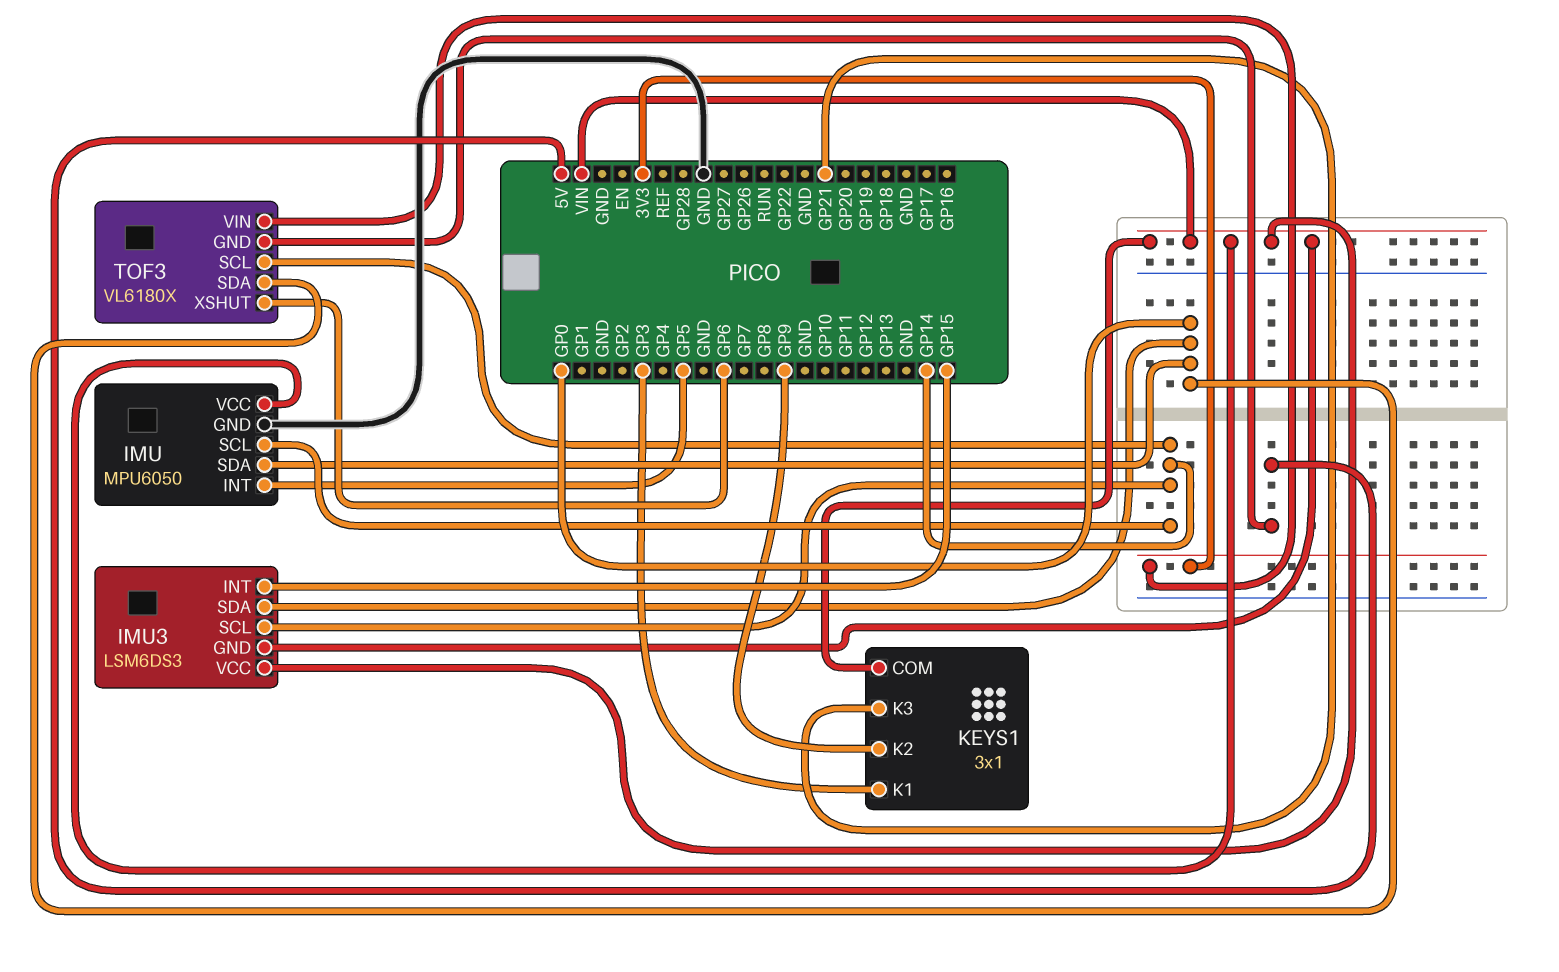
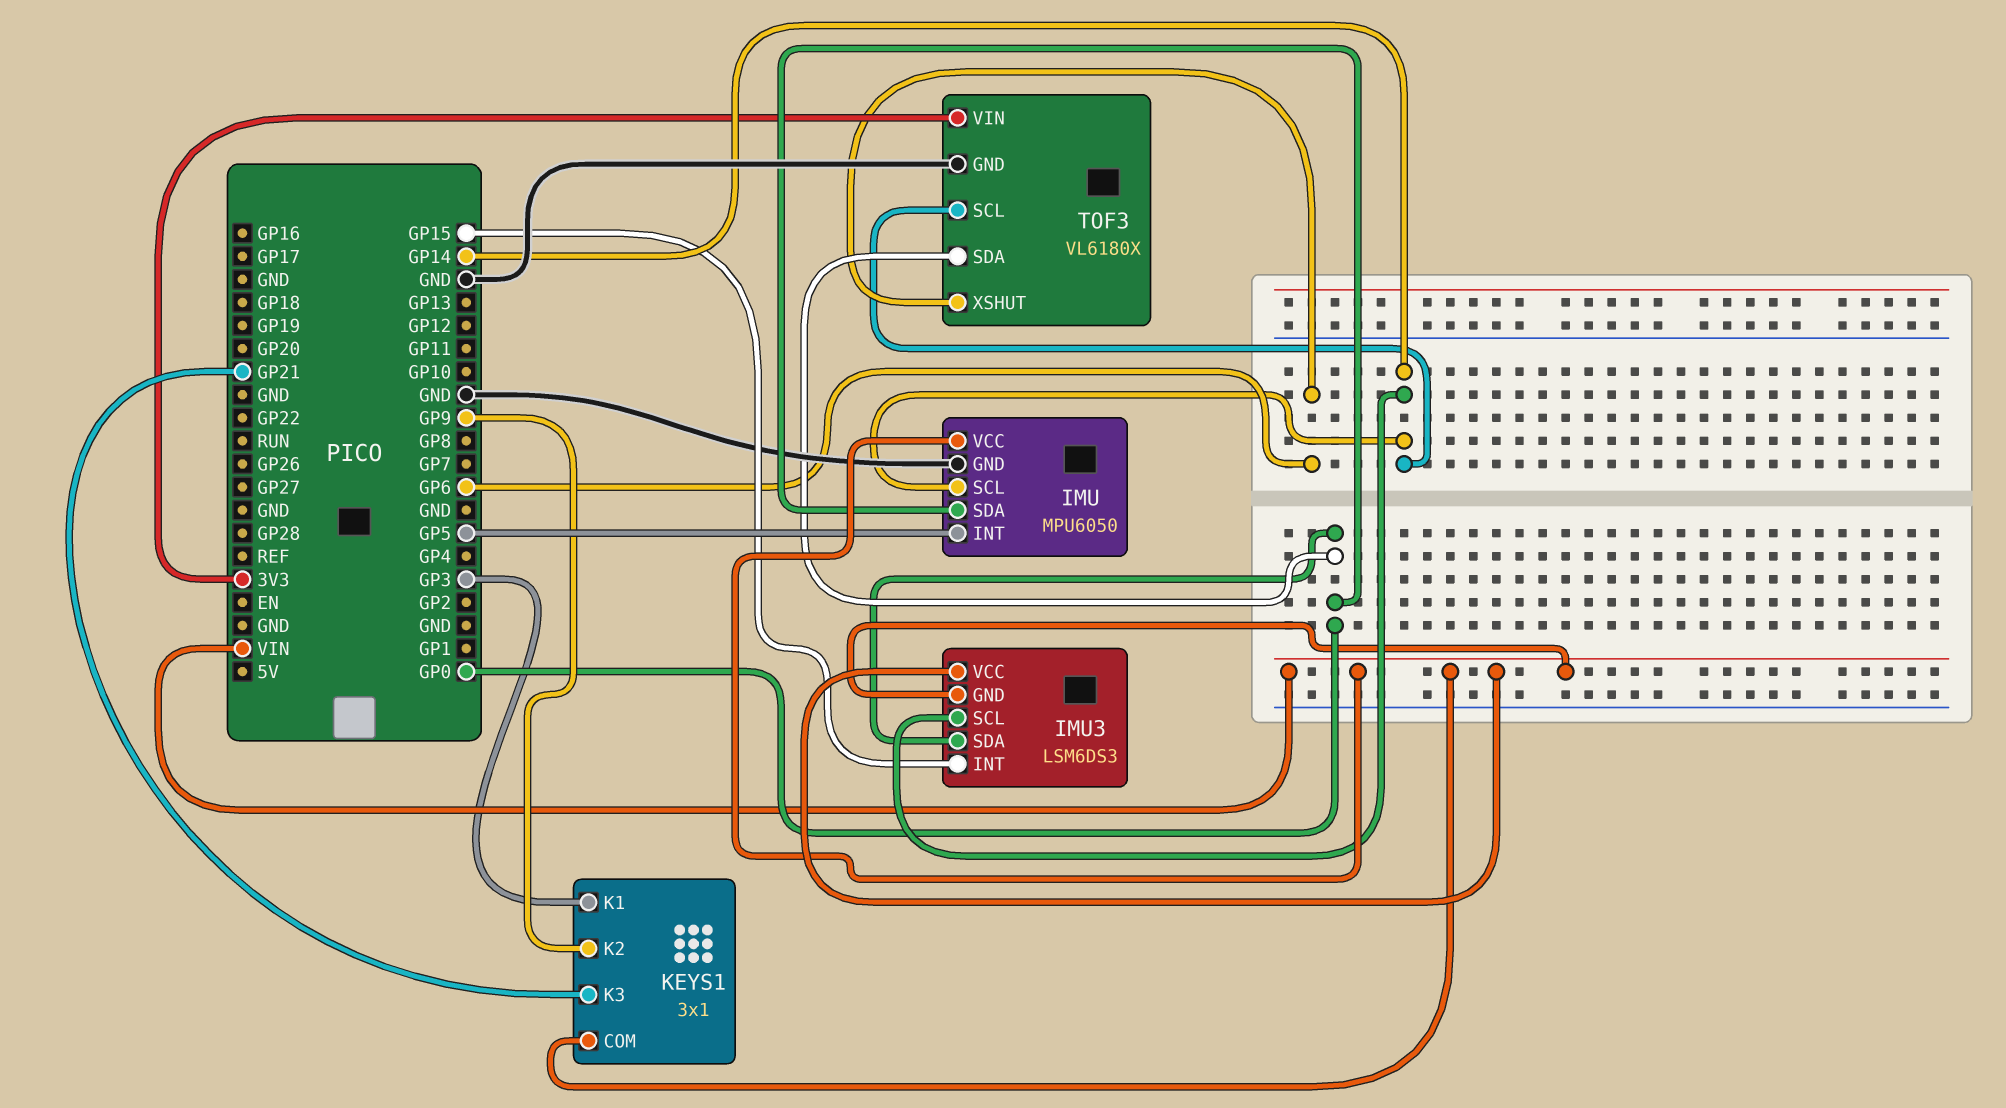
TOF3 pin GND: 5V -> GND

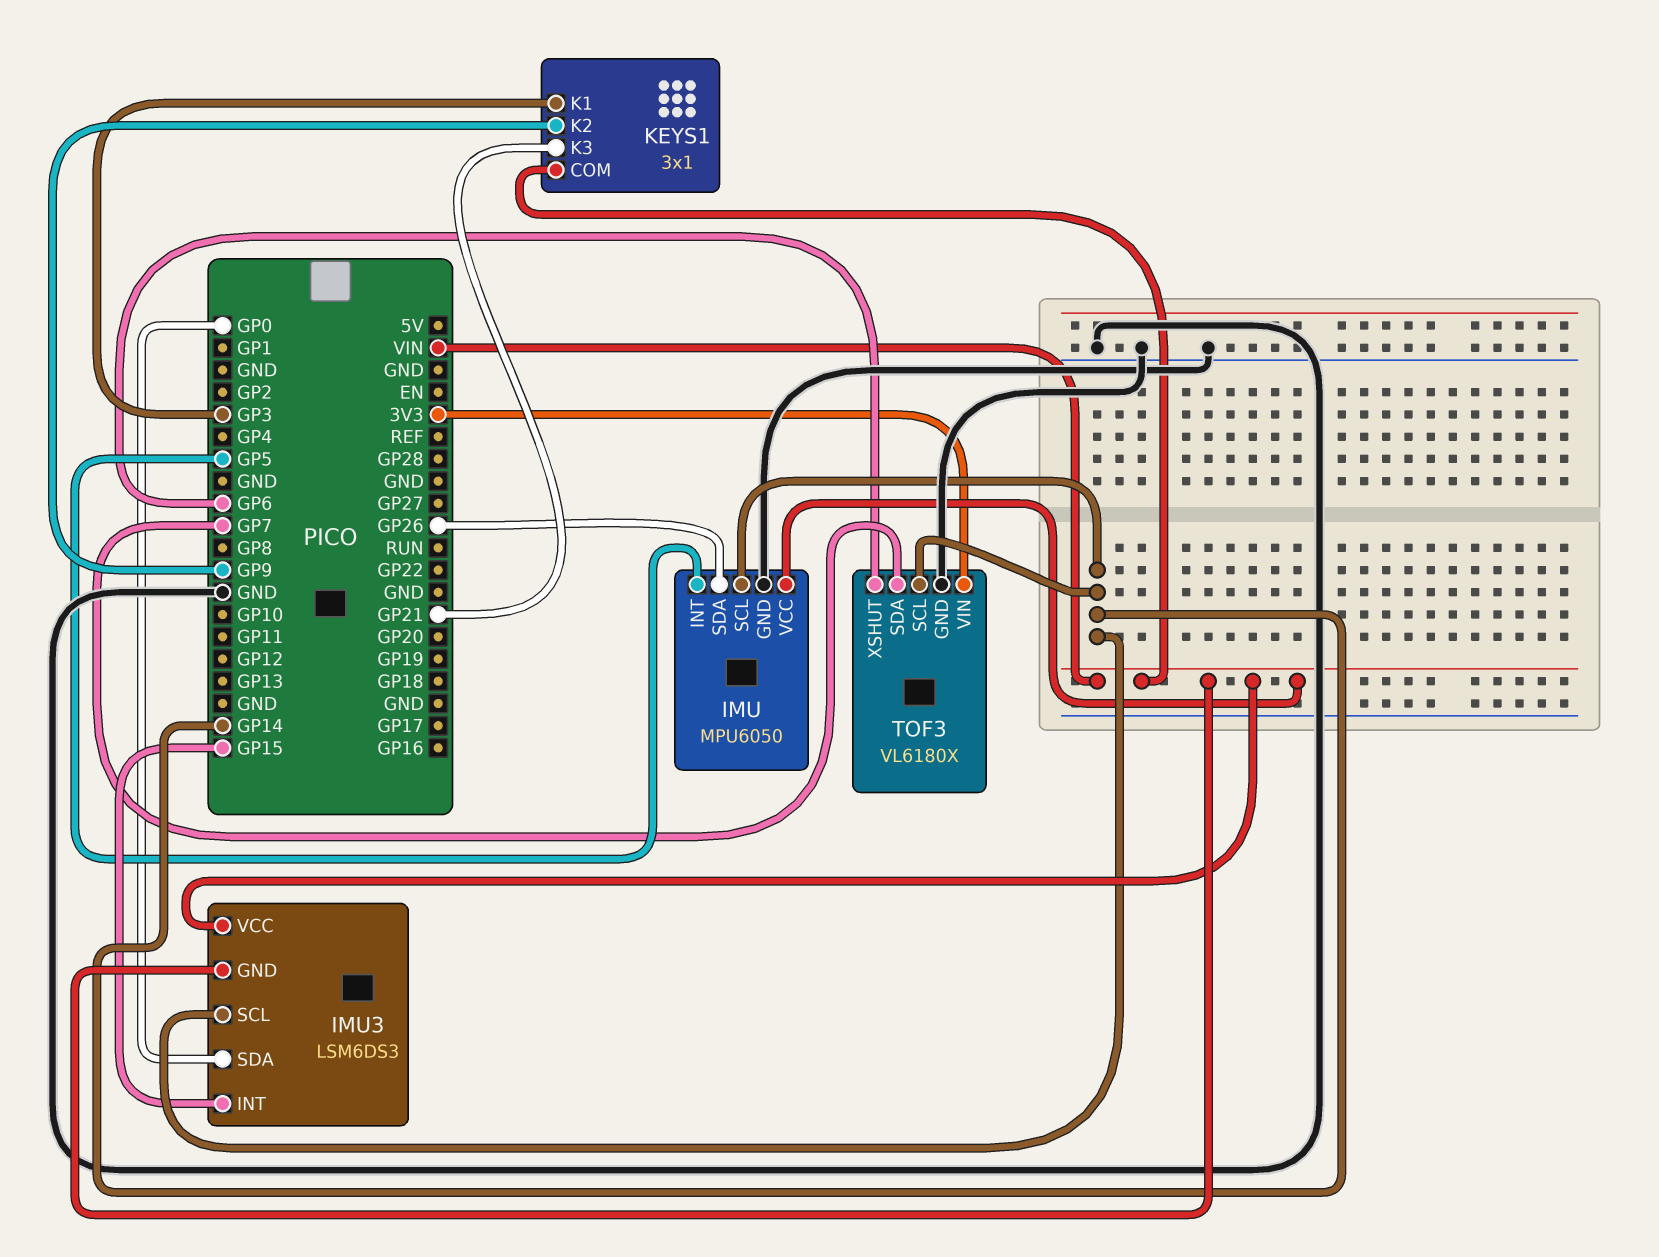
IMU pin SDA: GP0 -> GP26
TOF3 pin SDA: GP0 -> GP7

